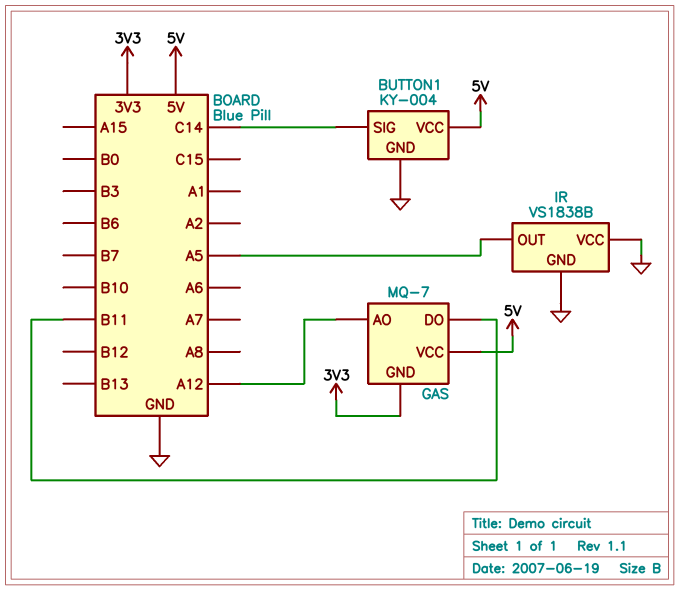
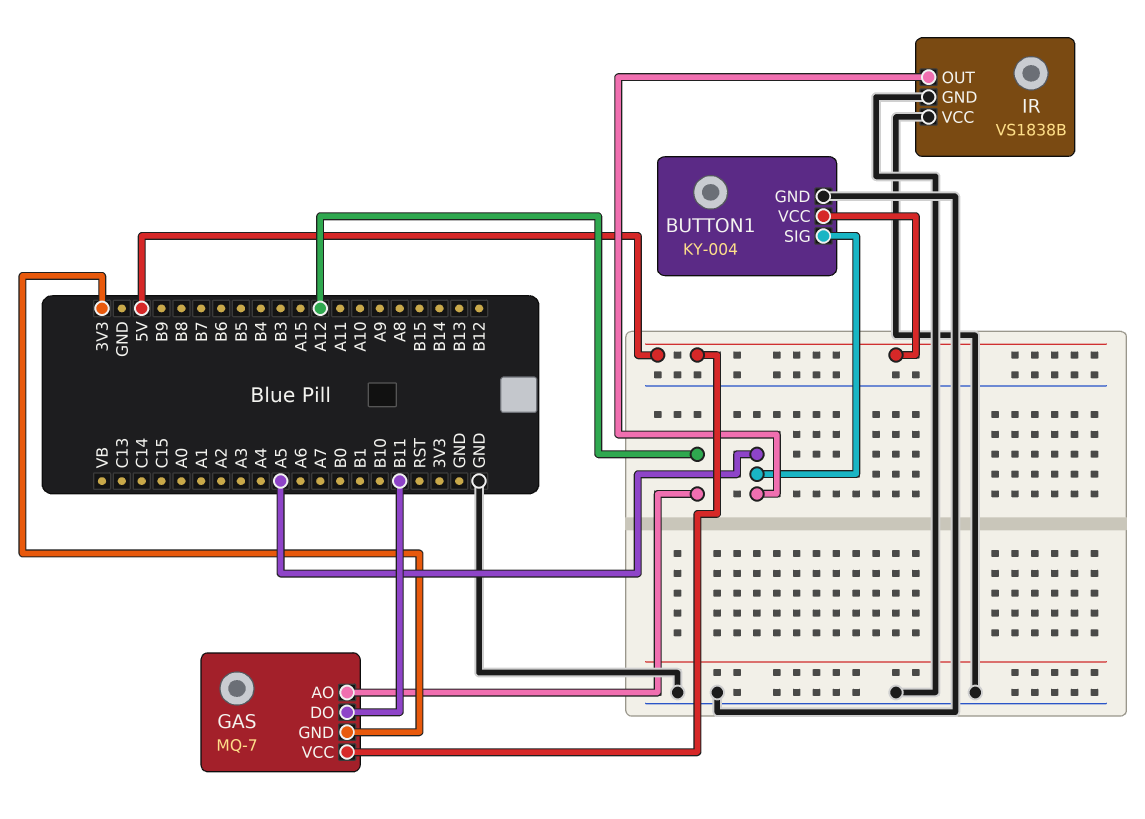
BUTTON1 pin SIG: C14 -> A5

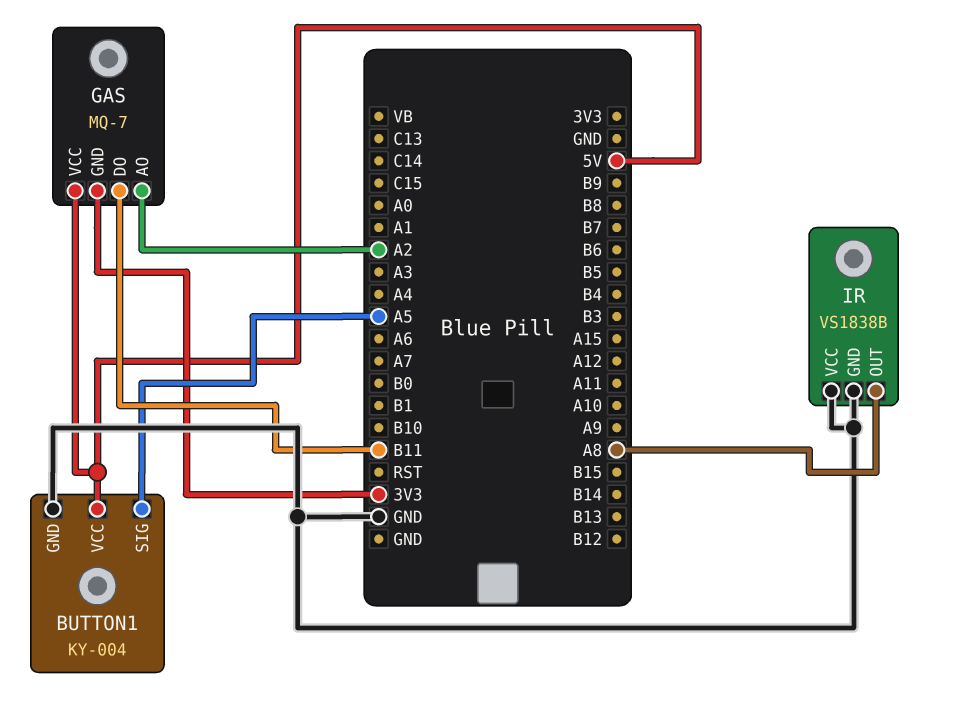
GAS pin AO: A12 -> A2
IR pin OUT: A5 -> A8

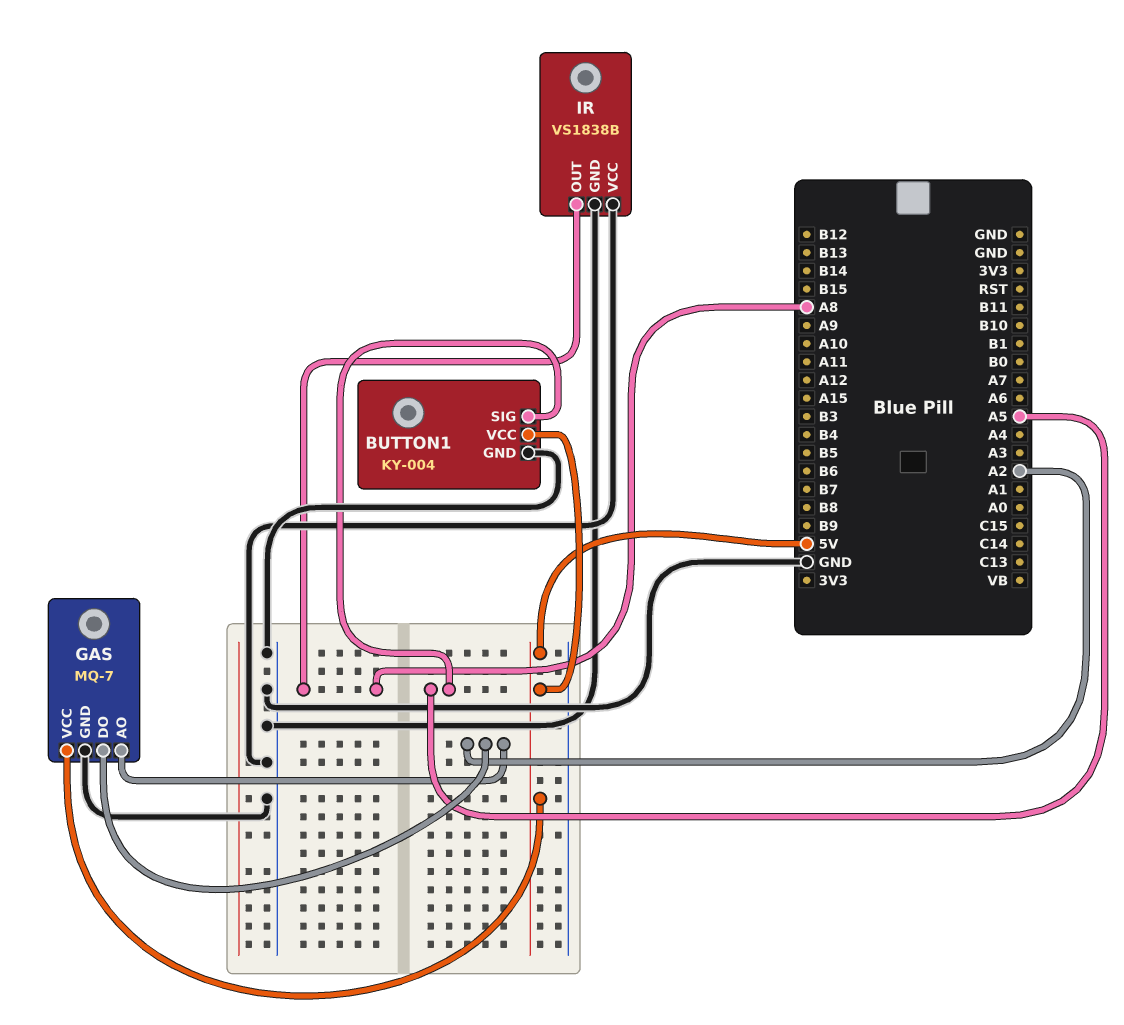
GAS pin DO: B11 -> A2
GAS pin GND: 3V3 -> GND

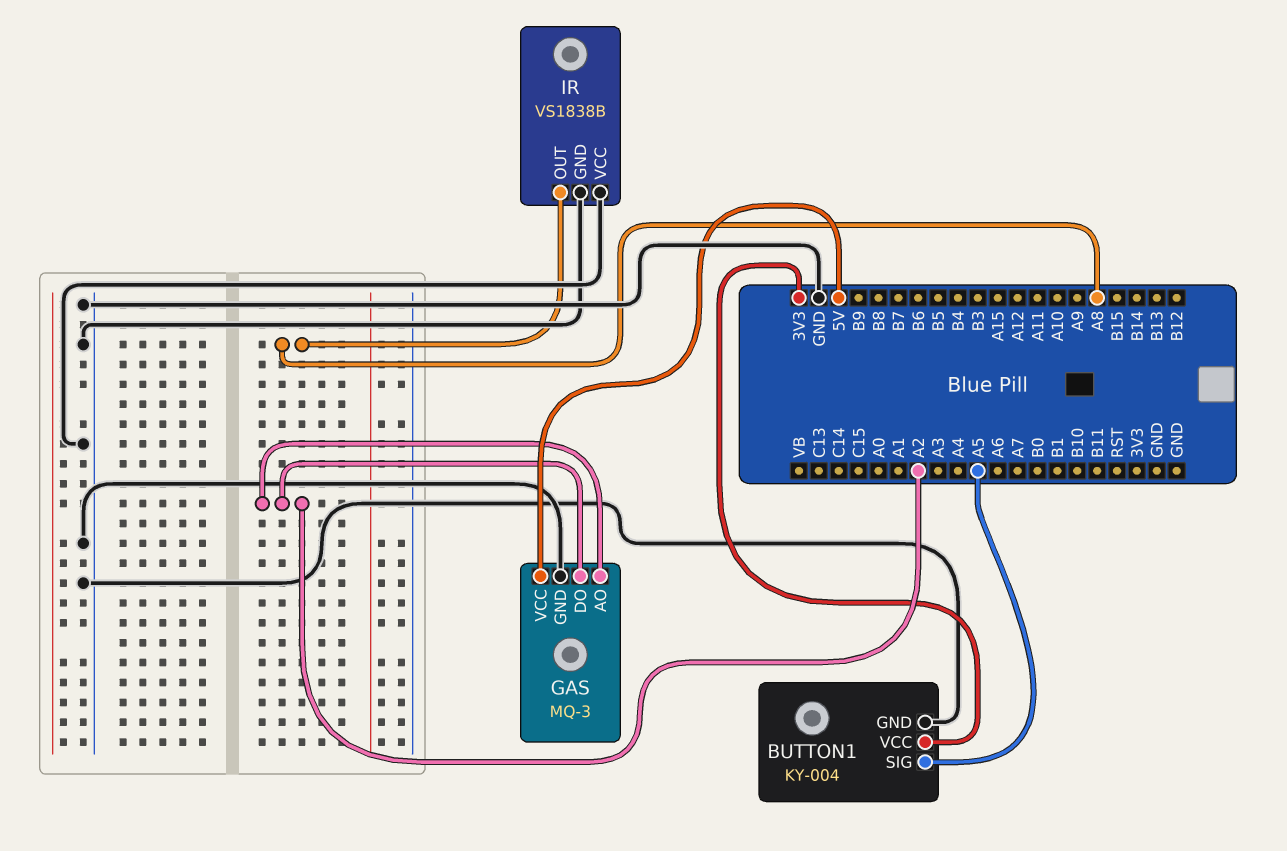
BUTTON1 pin VCC: 5V -> 3V3
GAS: MQ-7 -> MQ-3

